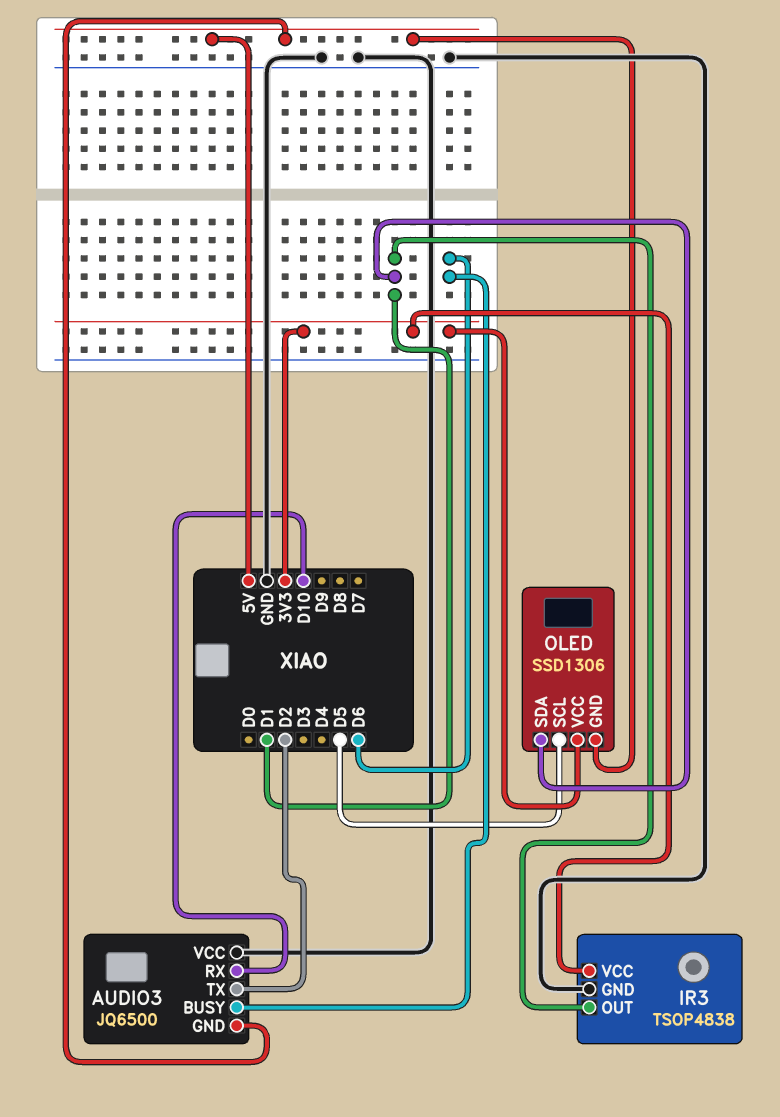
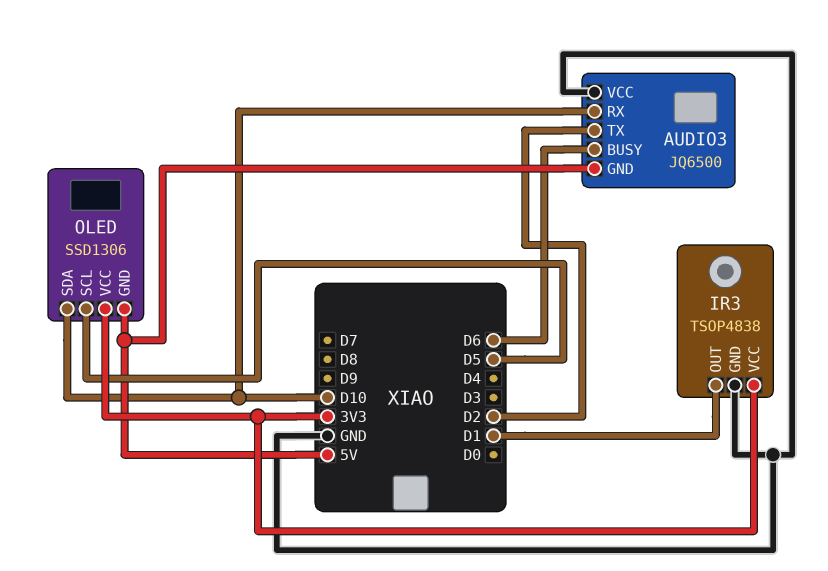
OLED pin SDA: D1 -> D10

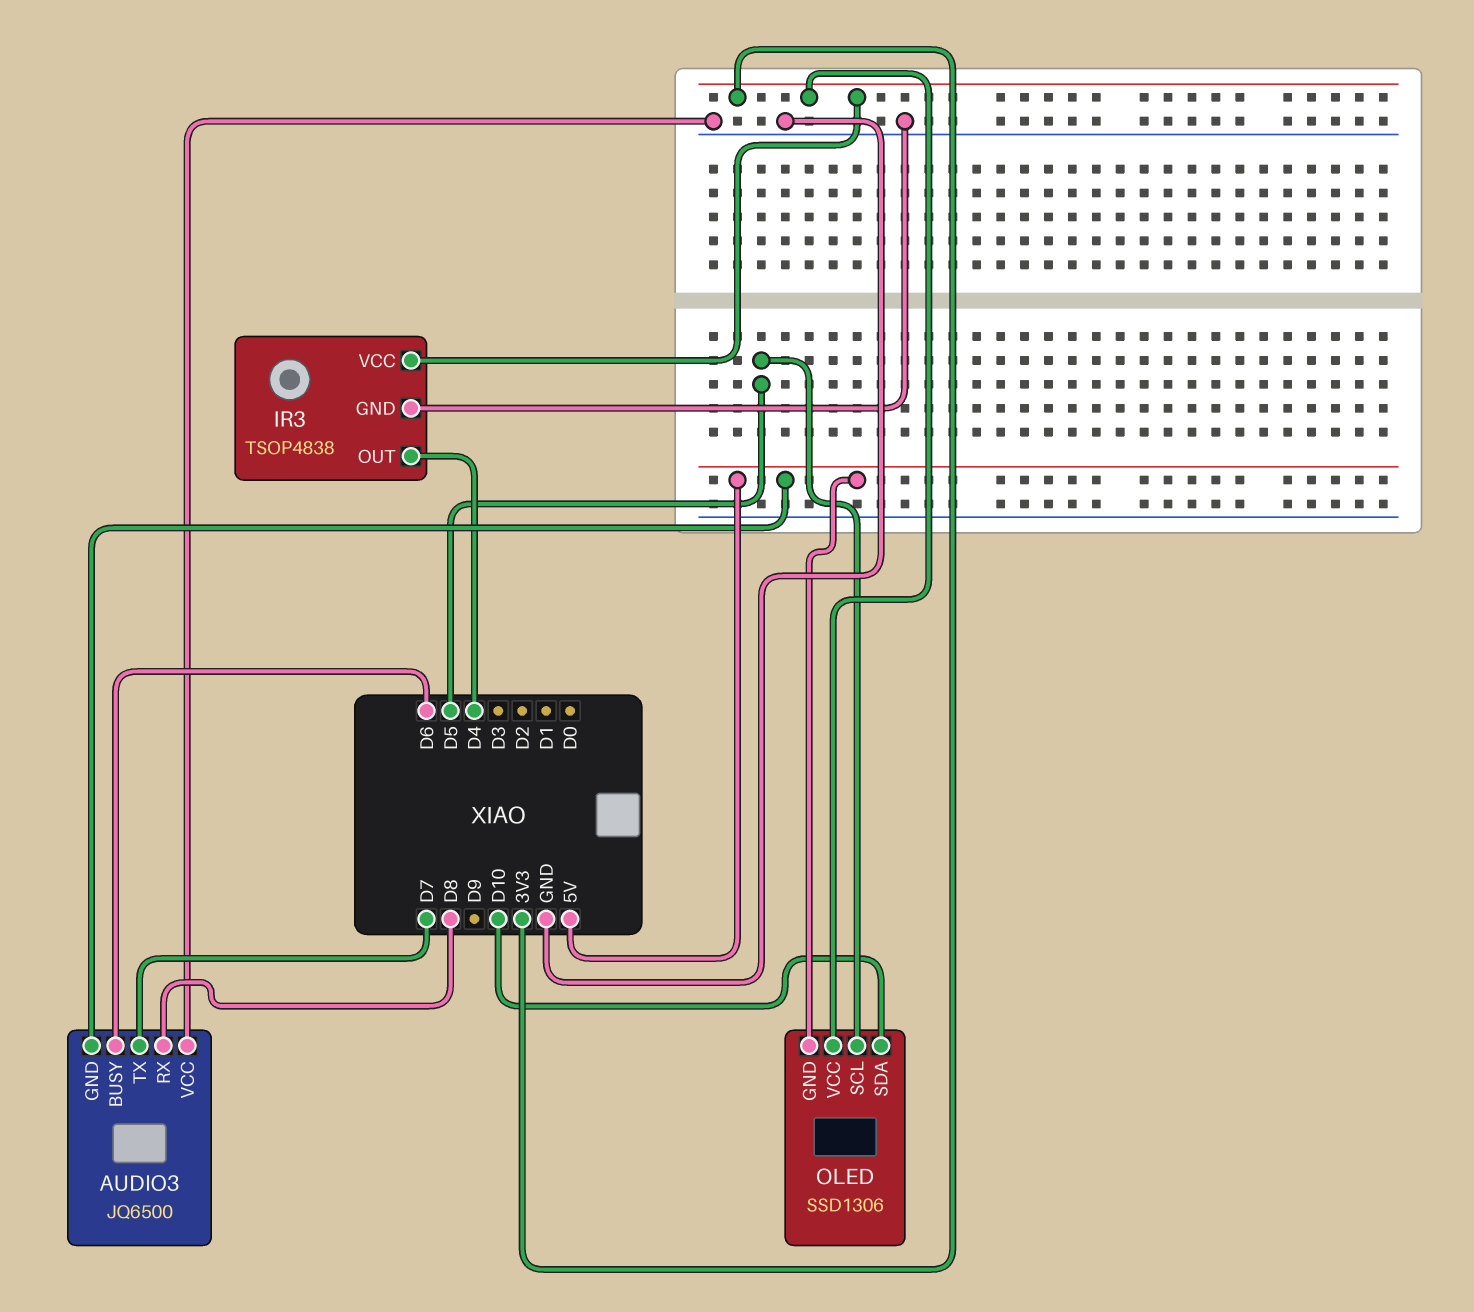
AUDIO3 pin RX: D10 -> D8
AUDIO3 pin TX: D2 -> D7
IR3 pin OUT: D1 -> D4

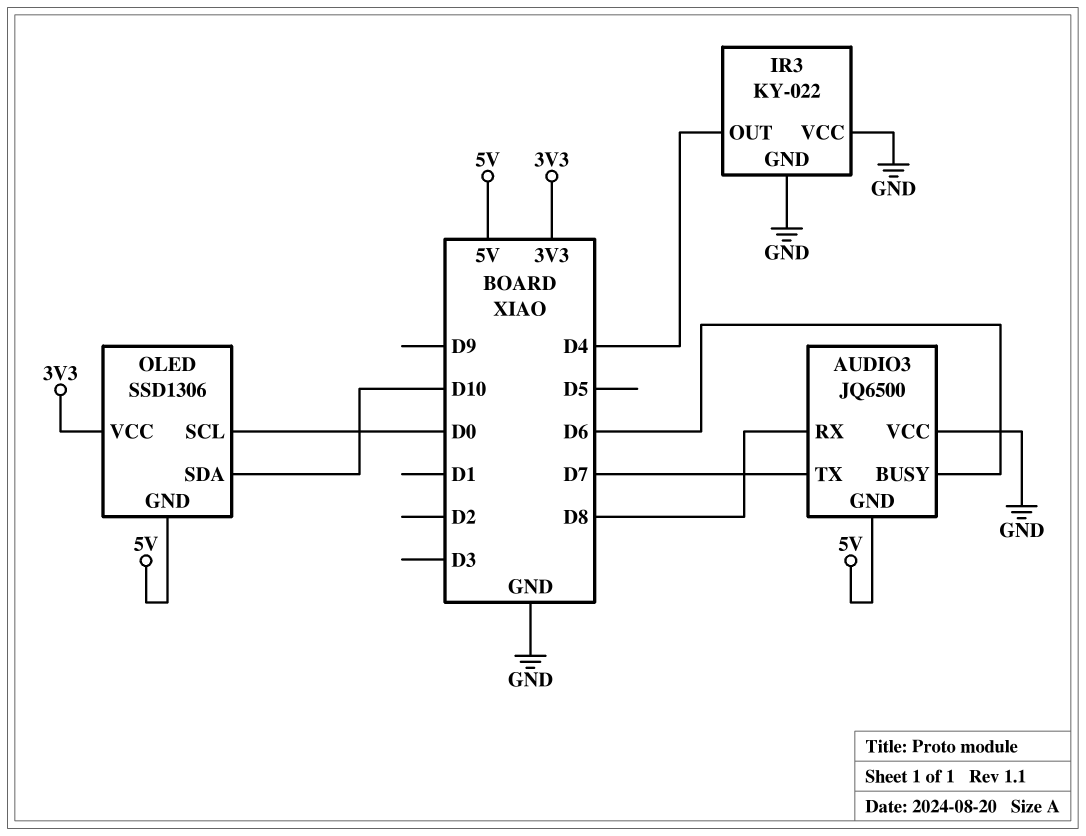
IR3: TSOP4838 -> KY-022
IR3 pin VCC: 3V3 -> GND
OLED pin SCL: D5 -> D0

